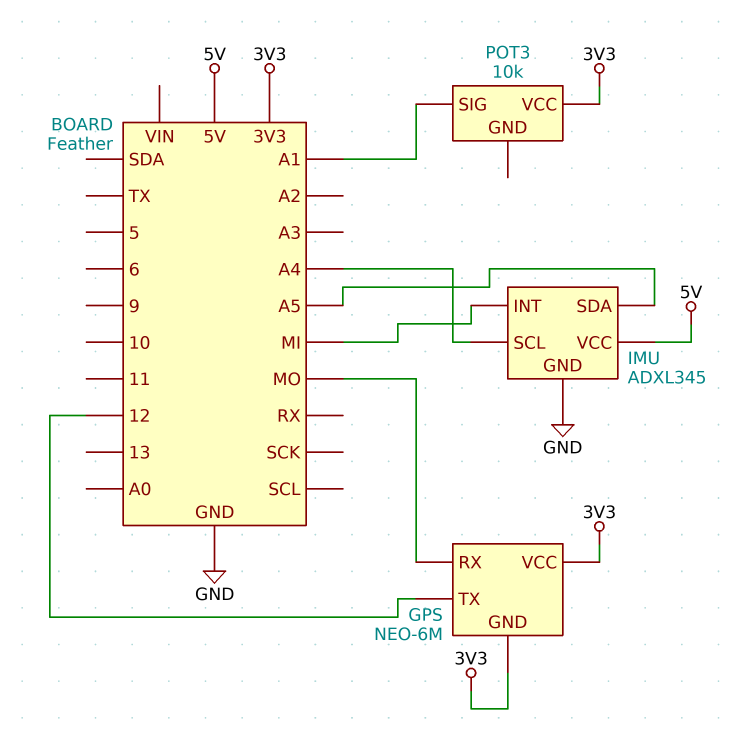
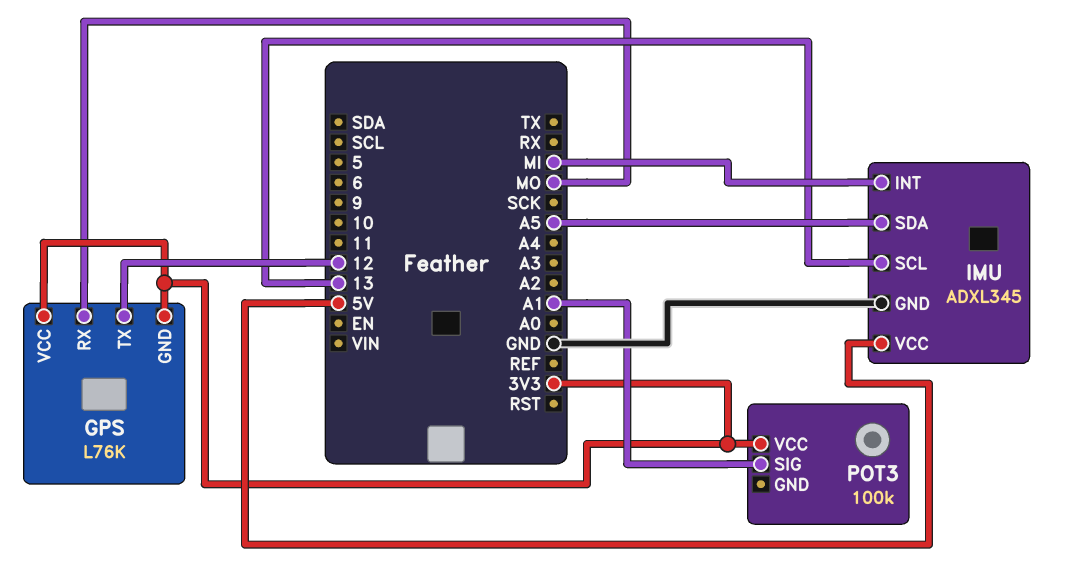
GPS: NEO-6M -> L76K
IMU pin SCL: A4 -> 13
POT3: 10k -> 100k

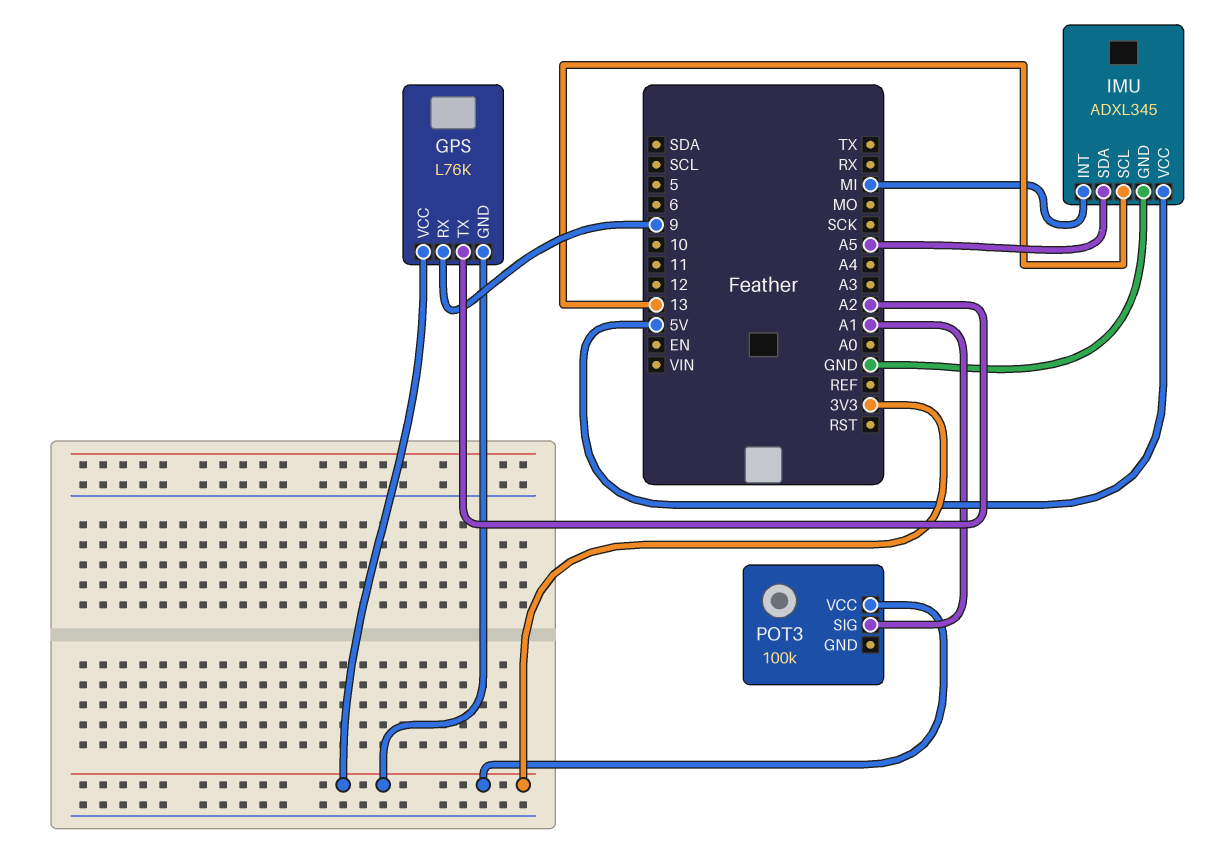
GPS pin RX: MO -> 9
GPS pin TX: 12 -> A2

